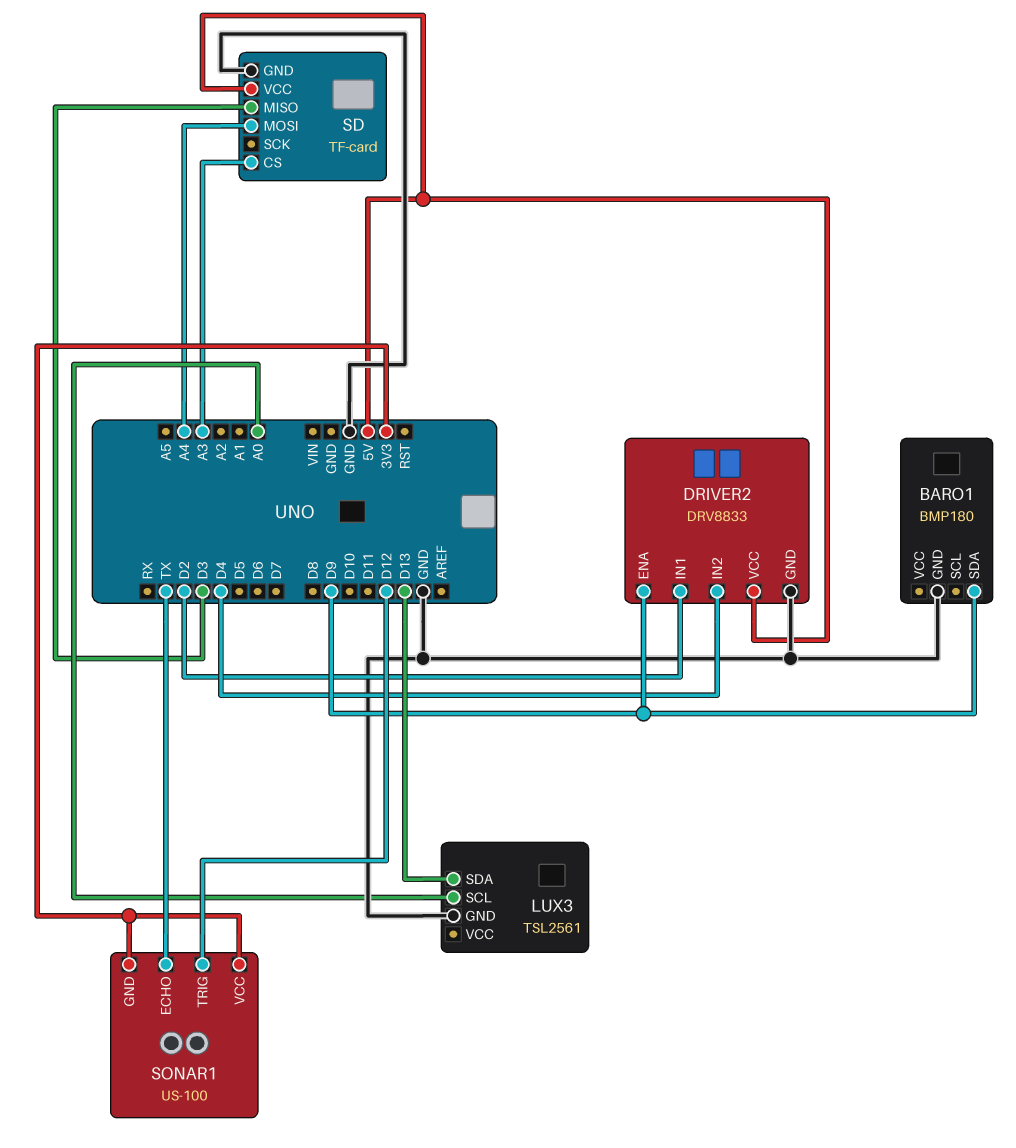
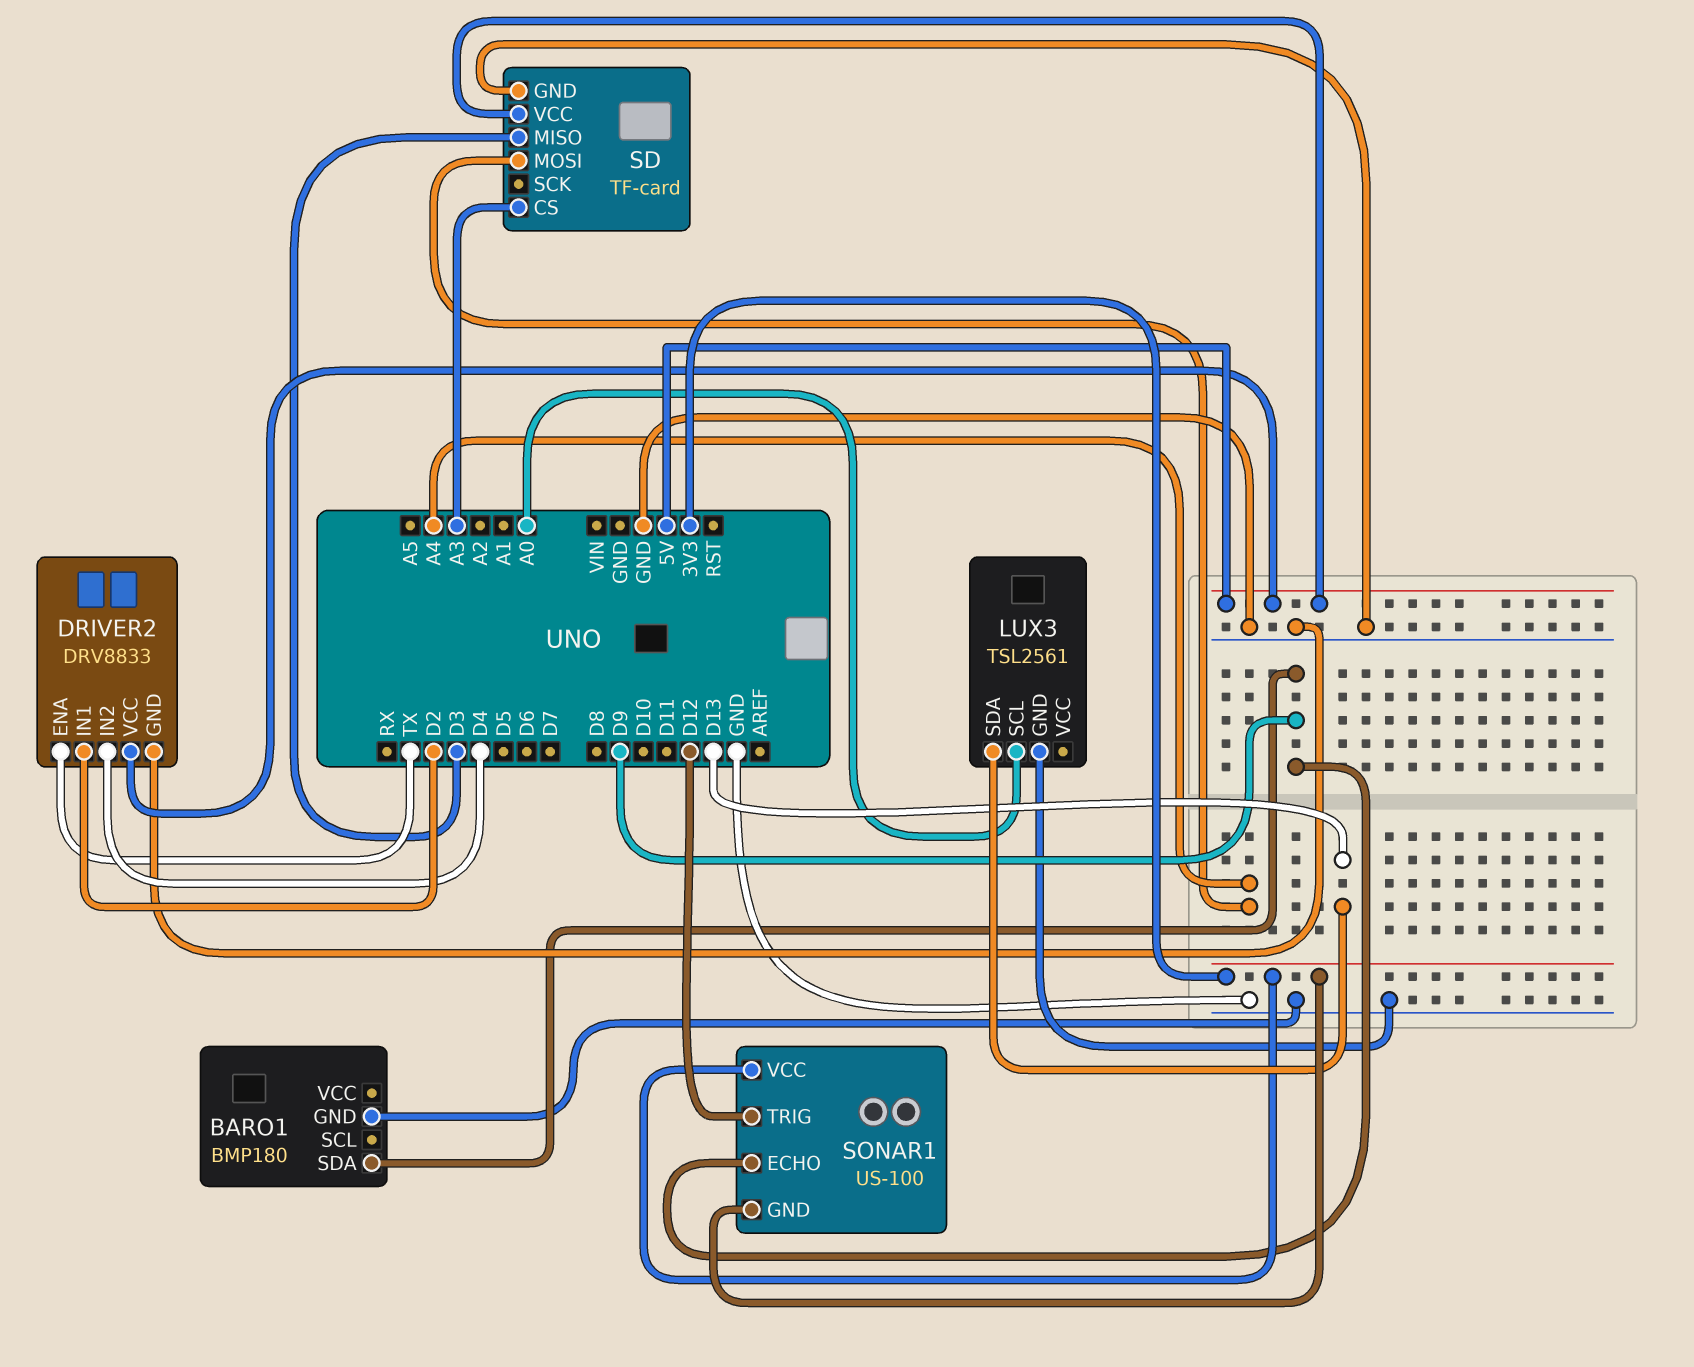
DRIVER2 pin ENA: D9 -> TX
SONAR1 pin ECHO: TX -> D9

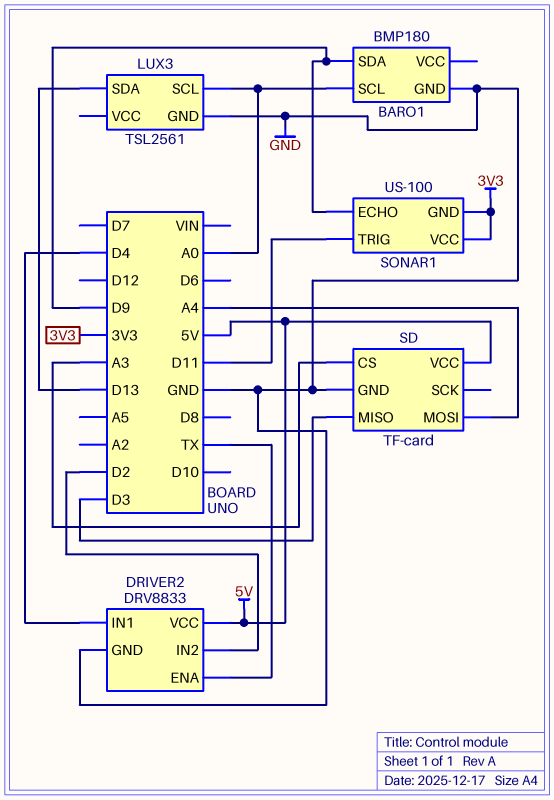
BARO1 pin SCL: none -> A0
DRIVER2 pin IN1: D2 -> D4
DRIVER2 pin IN2: D4 -> D2
SONAR1 pin TRIG: D12 -> D11

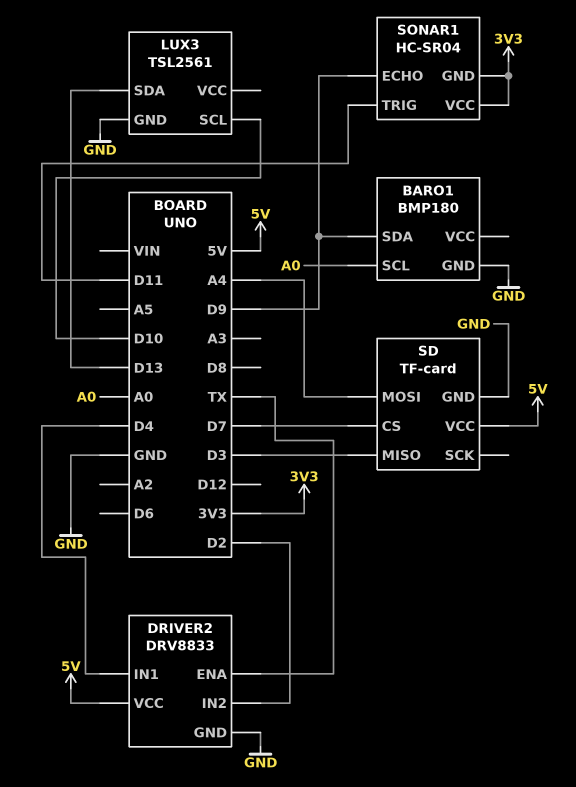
LUX3 pin SCL: A0 -> D10
SD pin CS: A3 -> D7
SONAR1: US-100 -> HC-SR04

